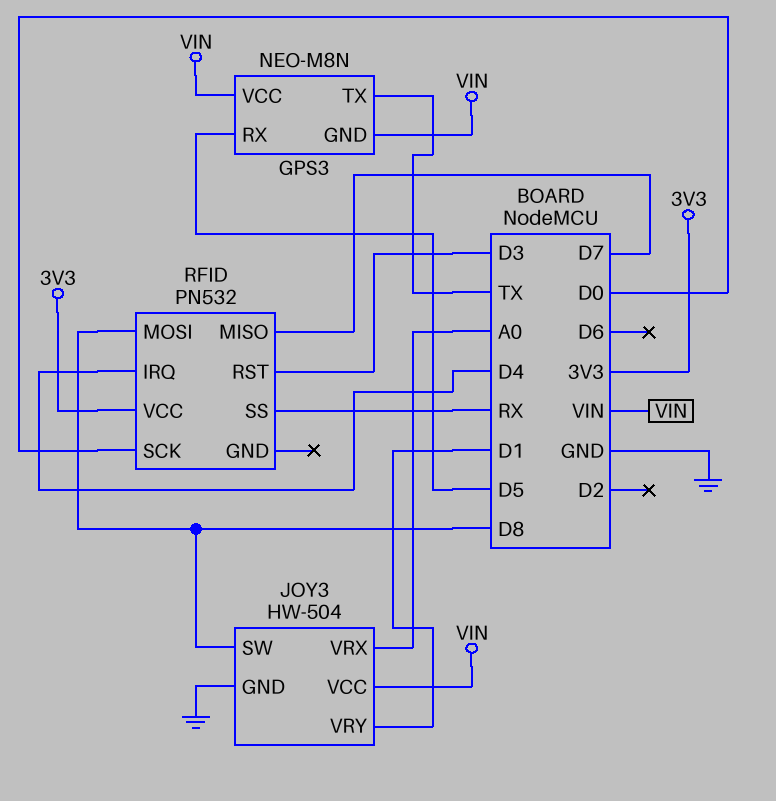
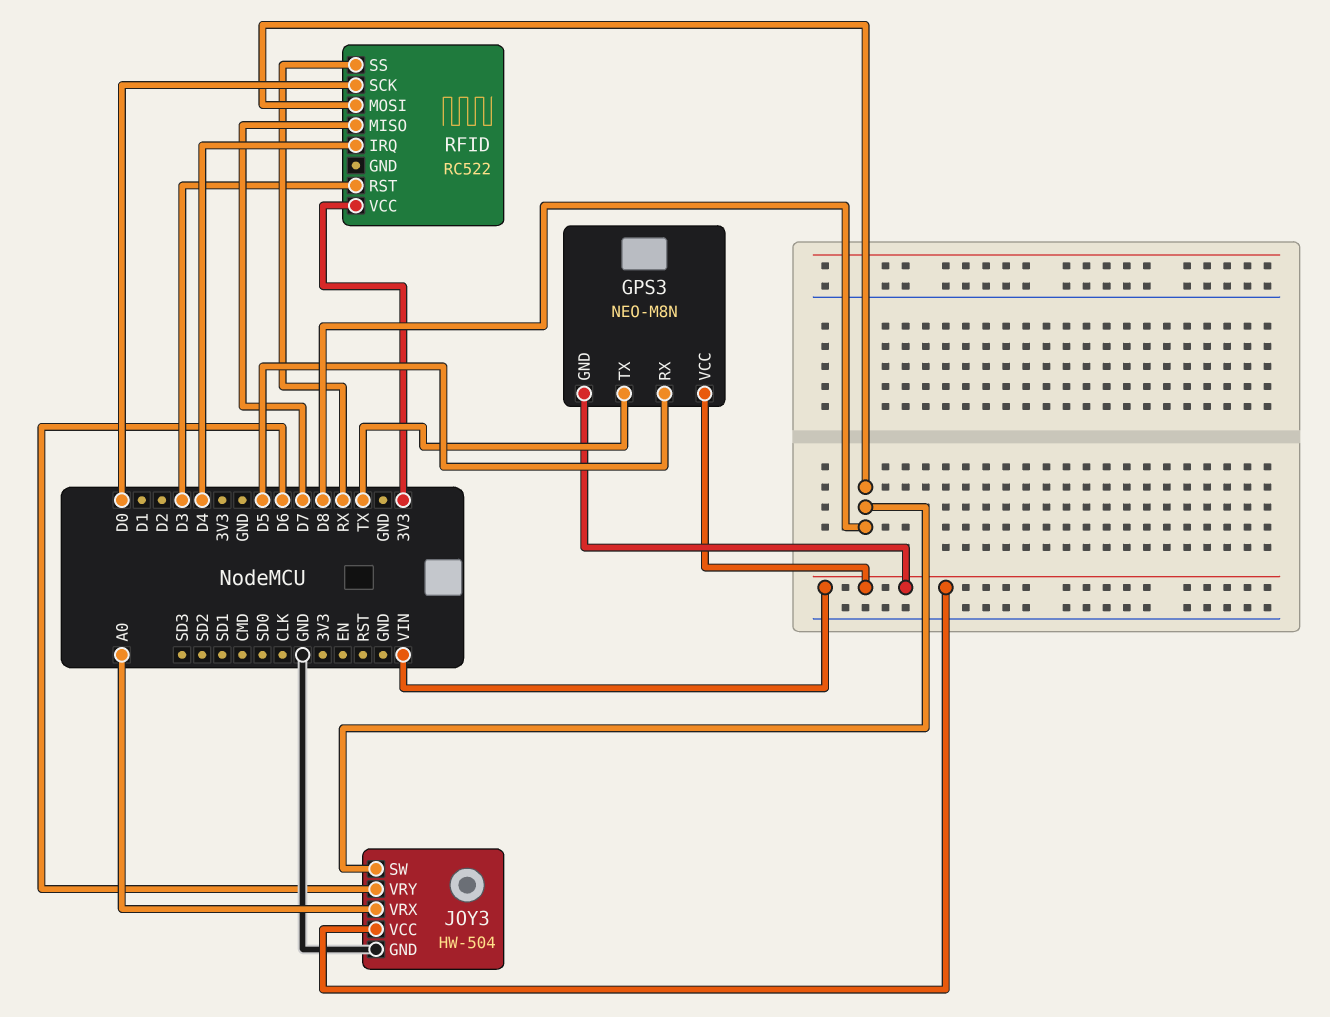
JOY3 pin VRY: D1 -> D6
RFID: PN532 -> RC522

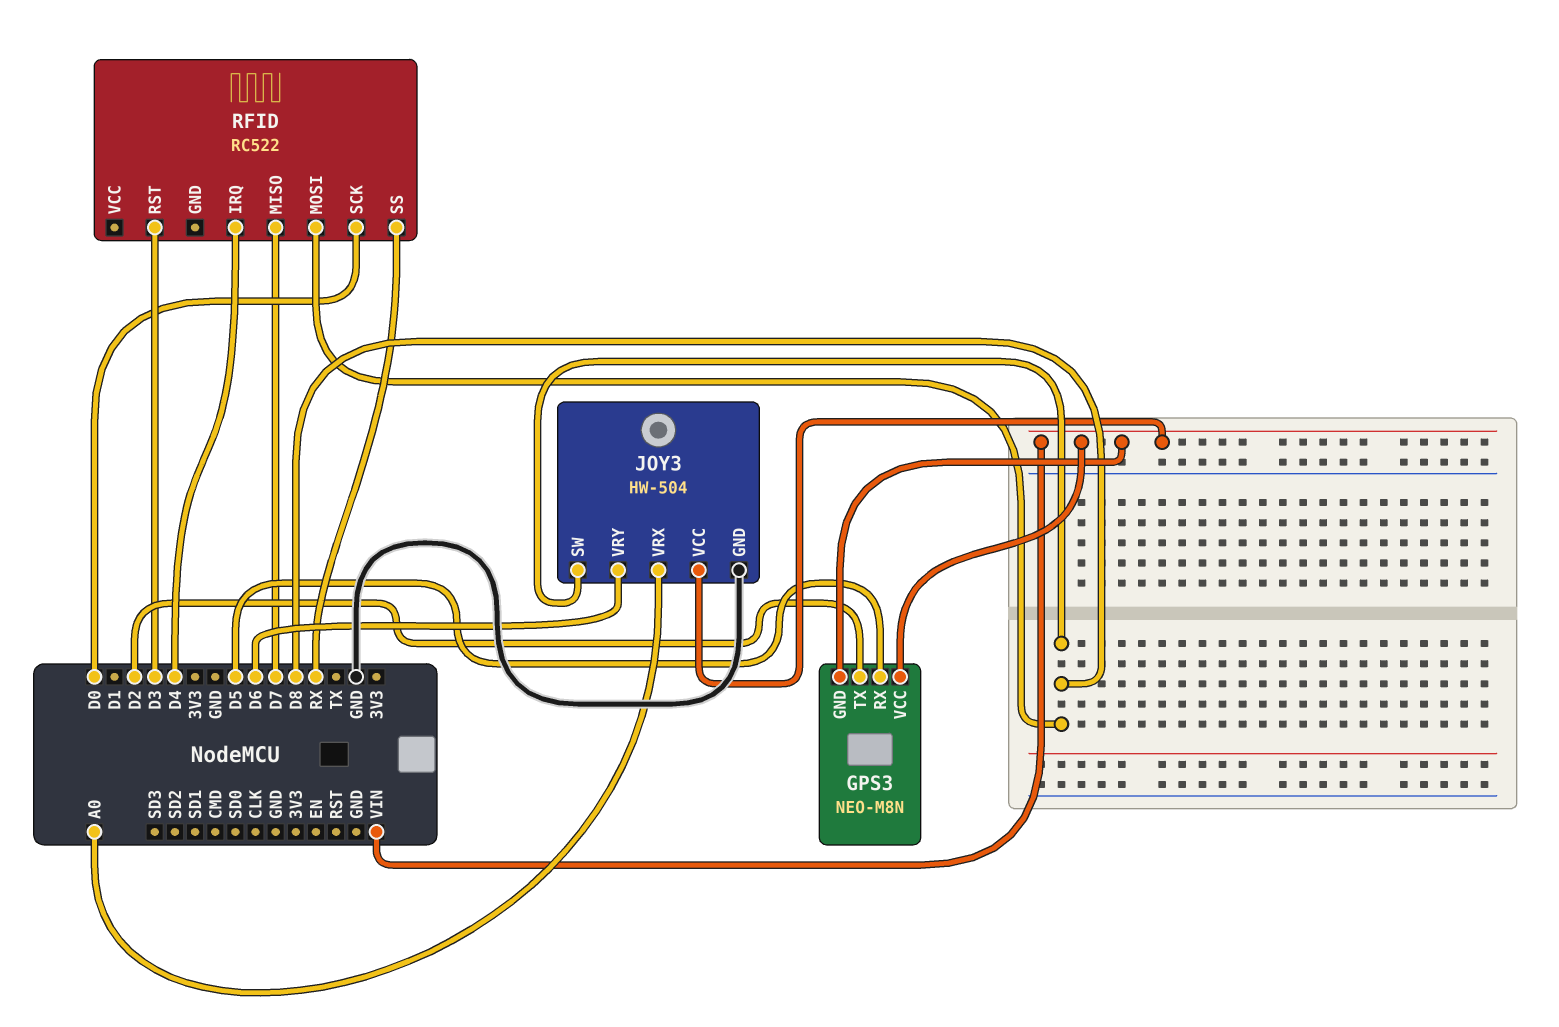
GPS3 pin TX: TX -> D2
RFID pin VCC: 3V3 -> none

